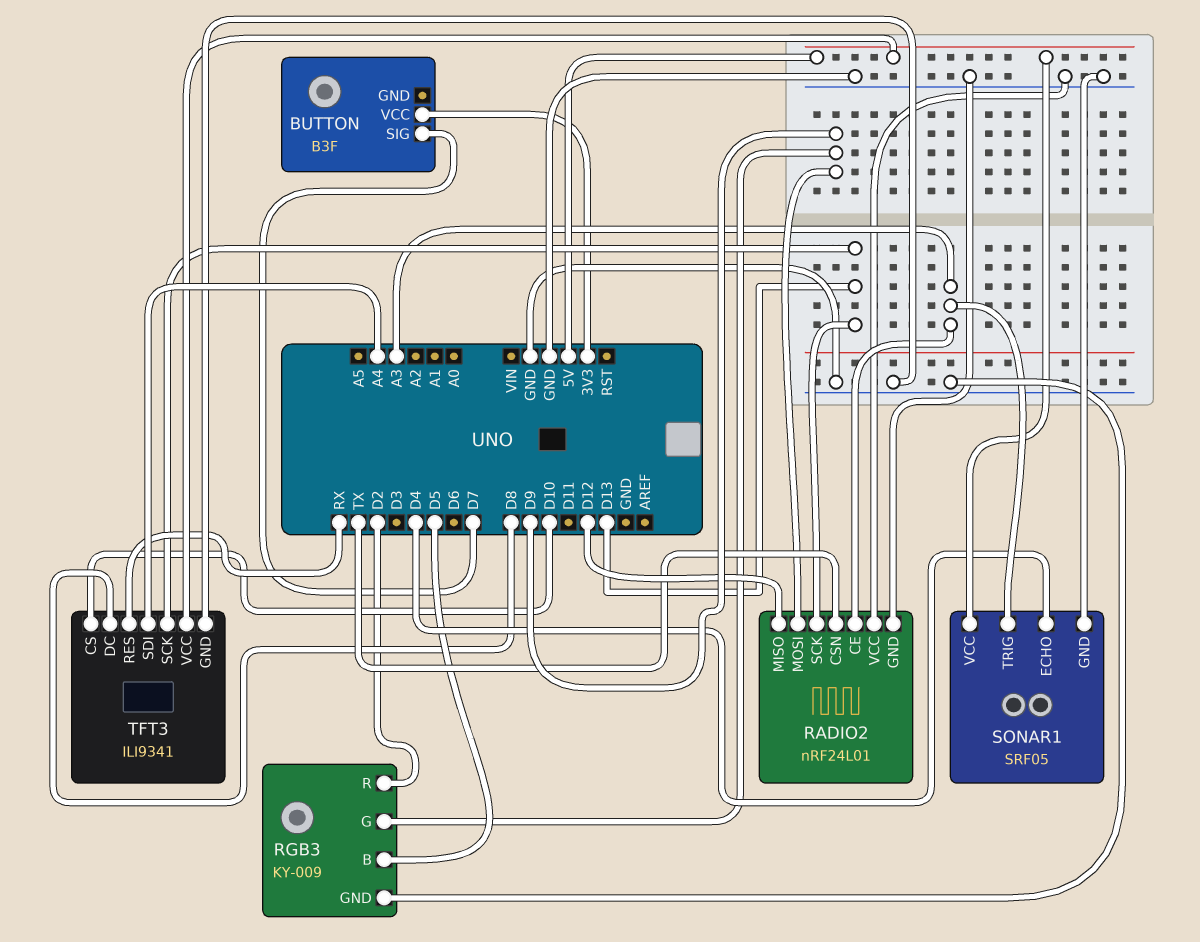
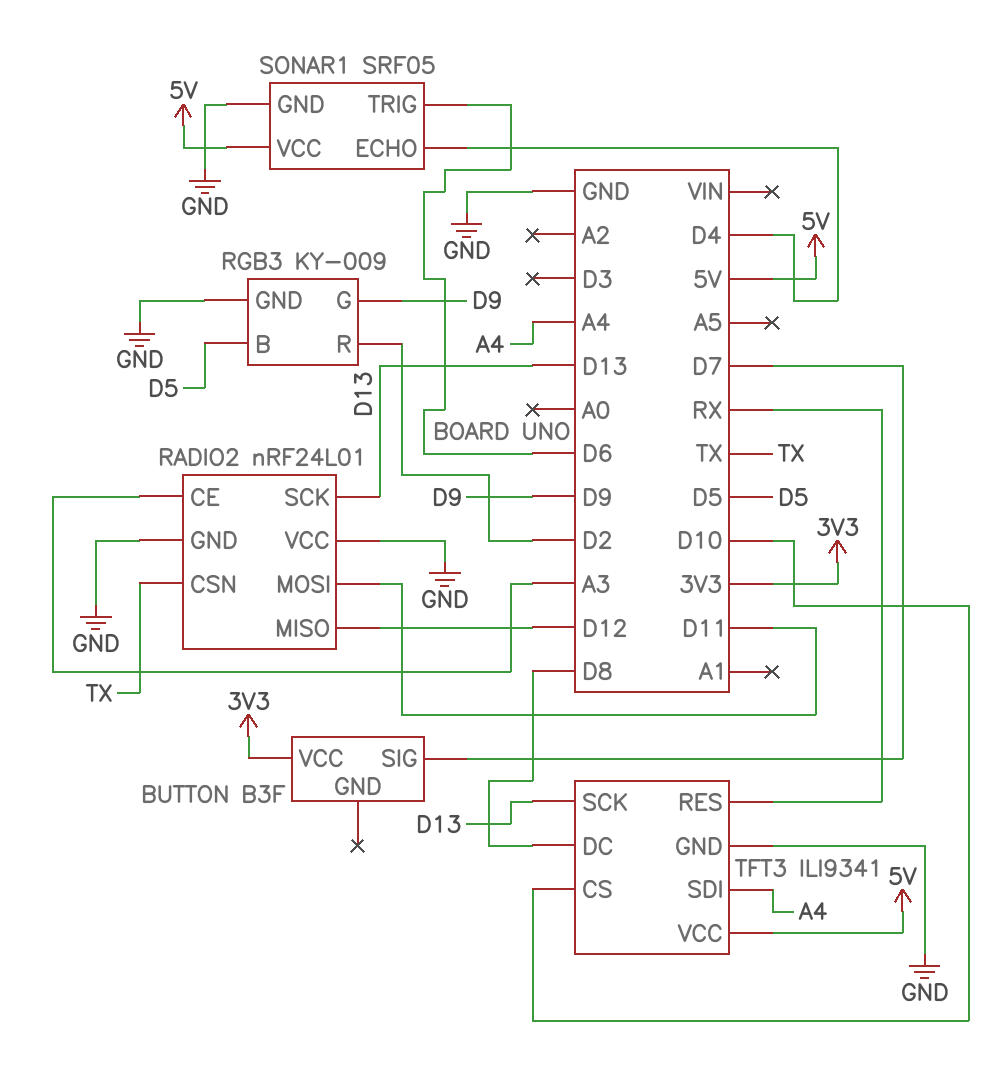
RADIO2 pin MOSI: D9 -> D11
SONAR1 pin TRIG: A3 -> D6

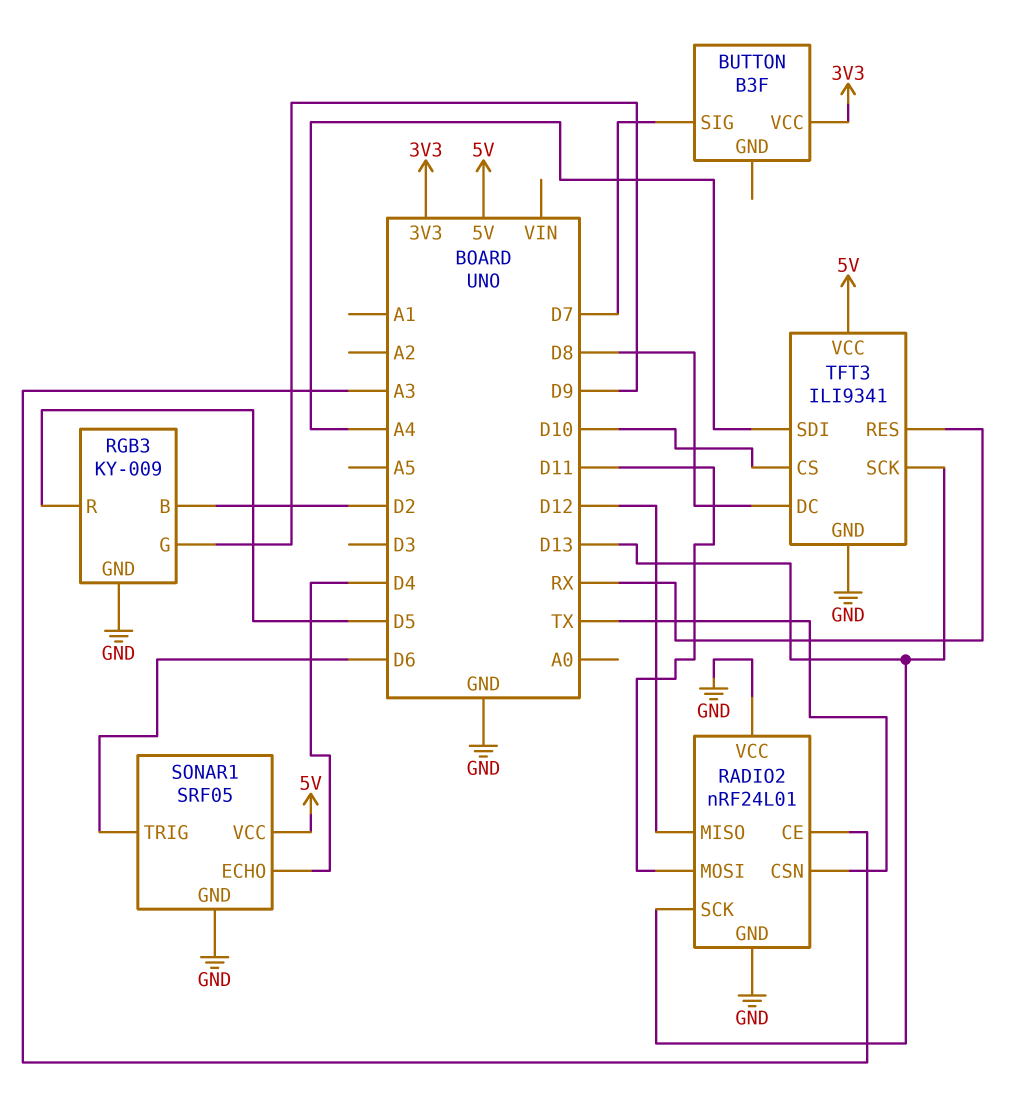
RGB3 pin B: D5 -> D2
RGB3 pin R: D2 -> D5

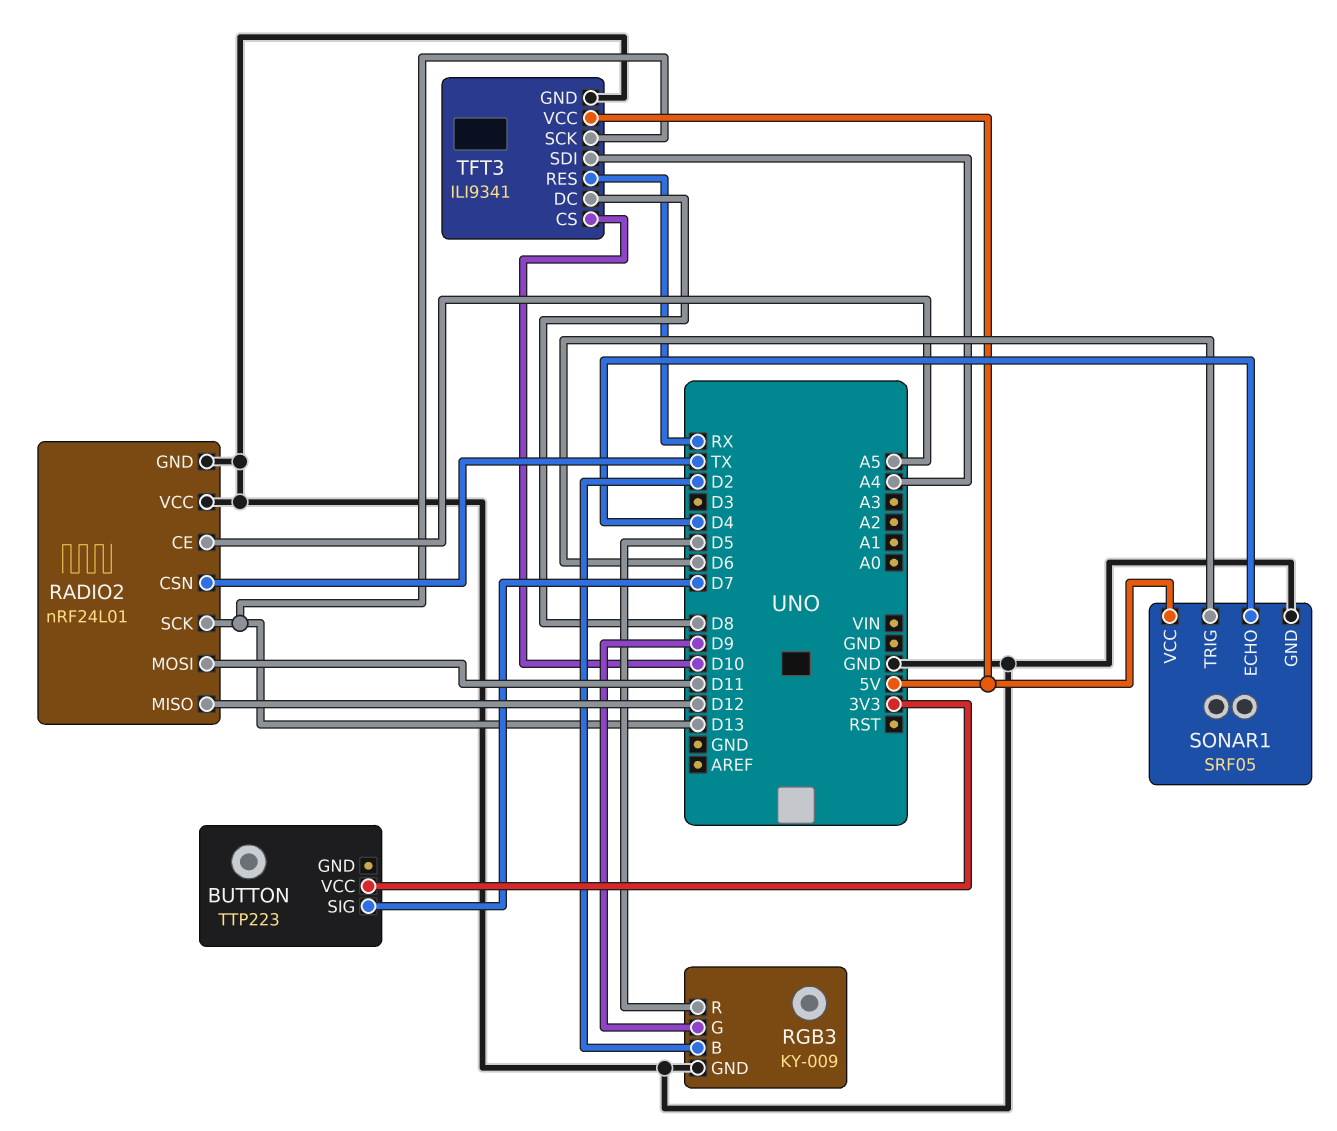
BUTTON: B3F -> TTP223
RADIO2 pin CE: A3 -> A5

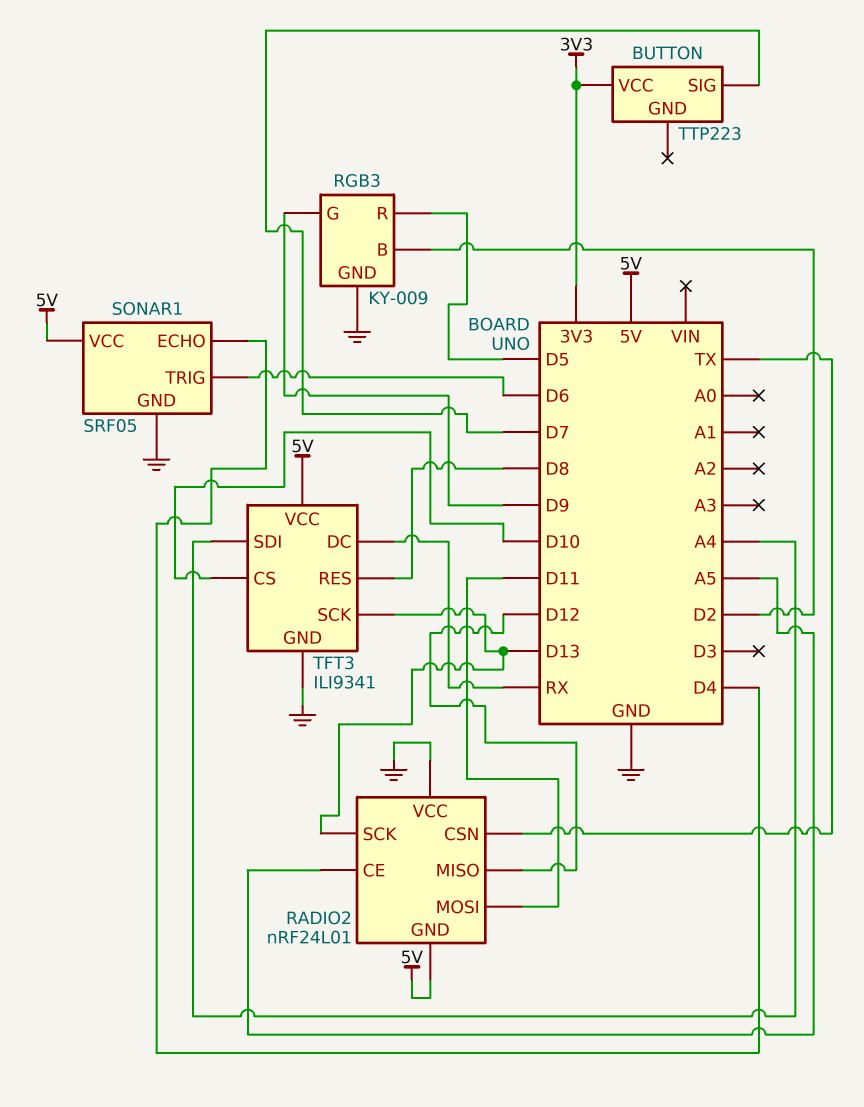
RADIO2 pin GND: GND -> 5V
TFT3 pin DC: D8 -> RX
TFT3 pin RES: RX -> D8

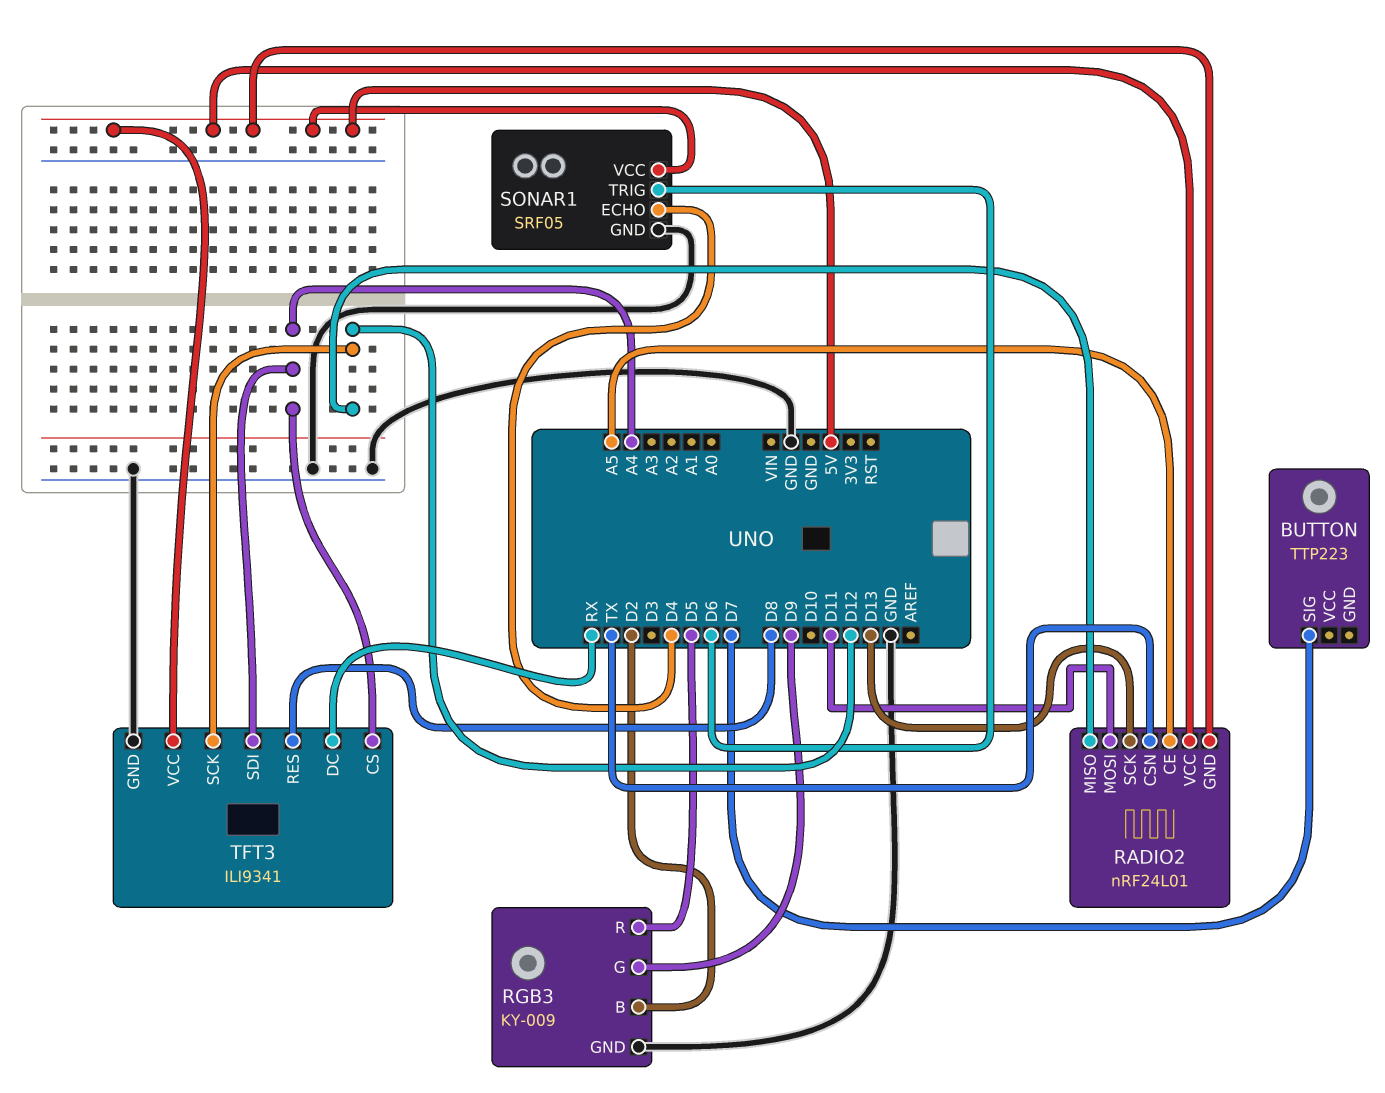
BUTTON pin VCC: 3V3 -> none
RADIO2 pin VCC: GND -> 5V
TFT3 pin CS: D10 -> A4
TFT3 pin SCK: D13 -> D12

